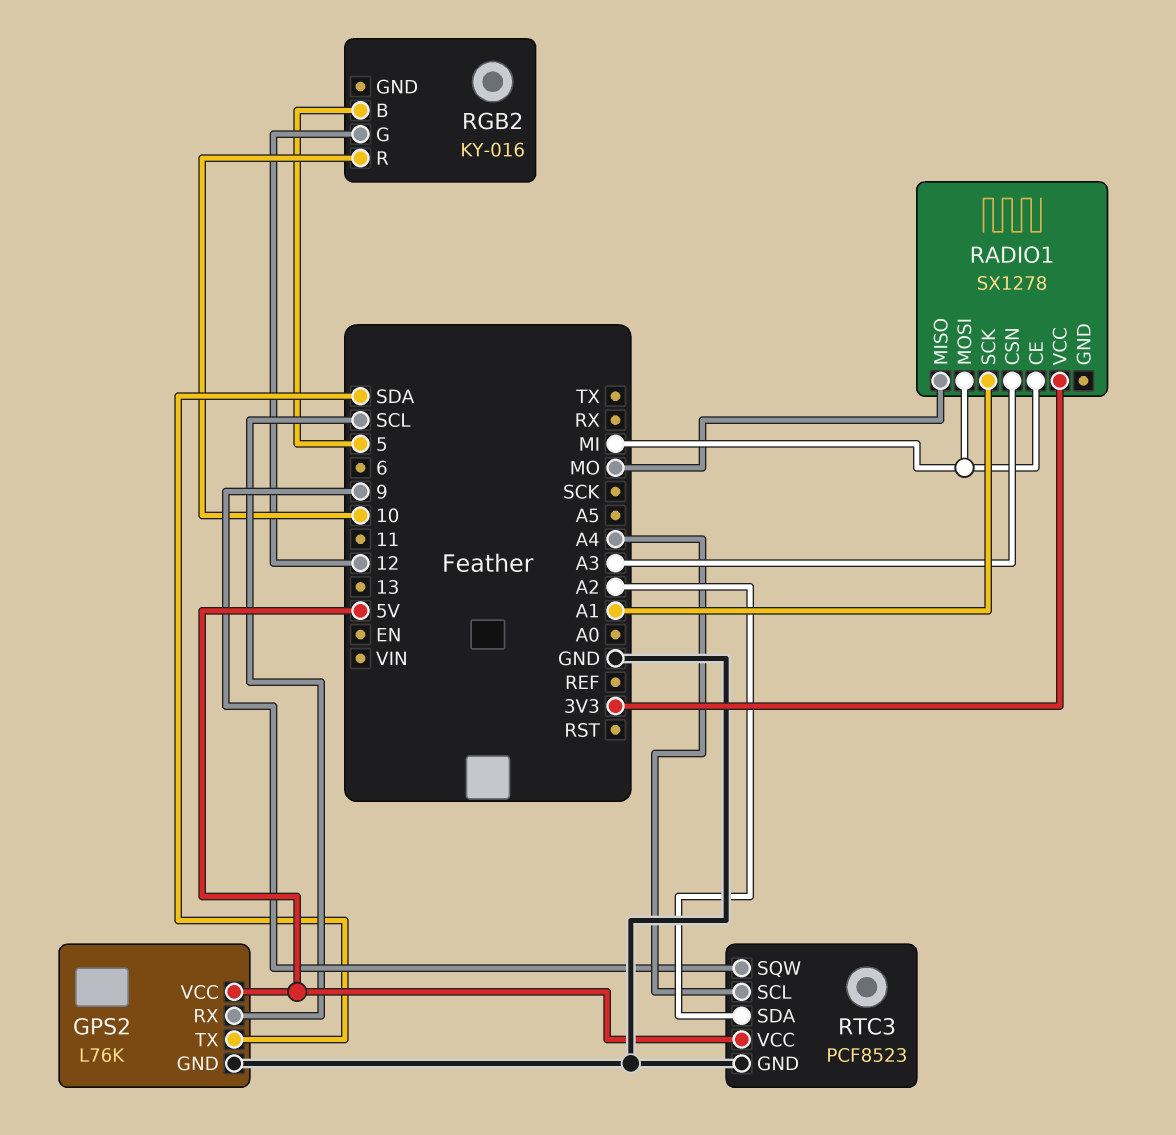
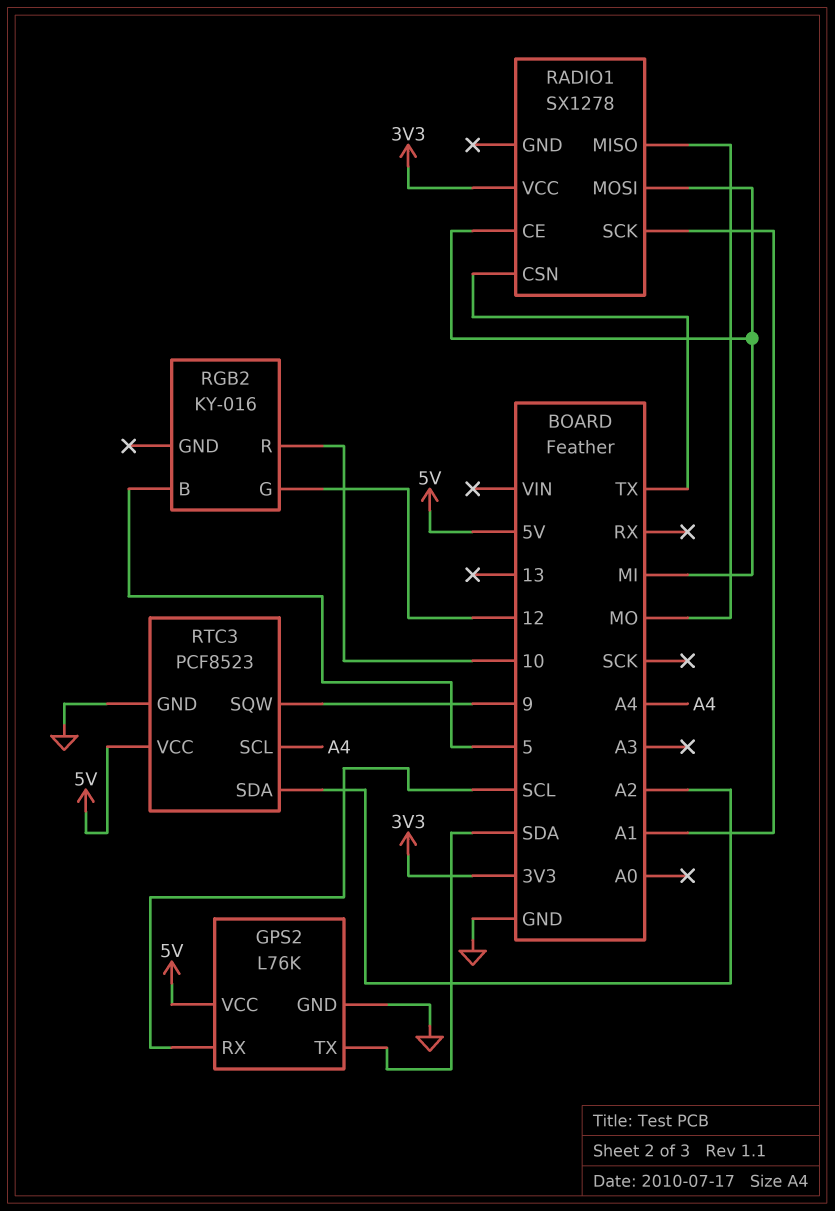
RADIO1 pin CSN: A3 -> TX

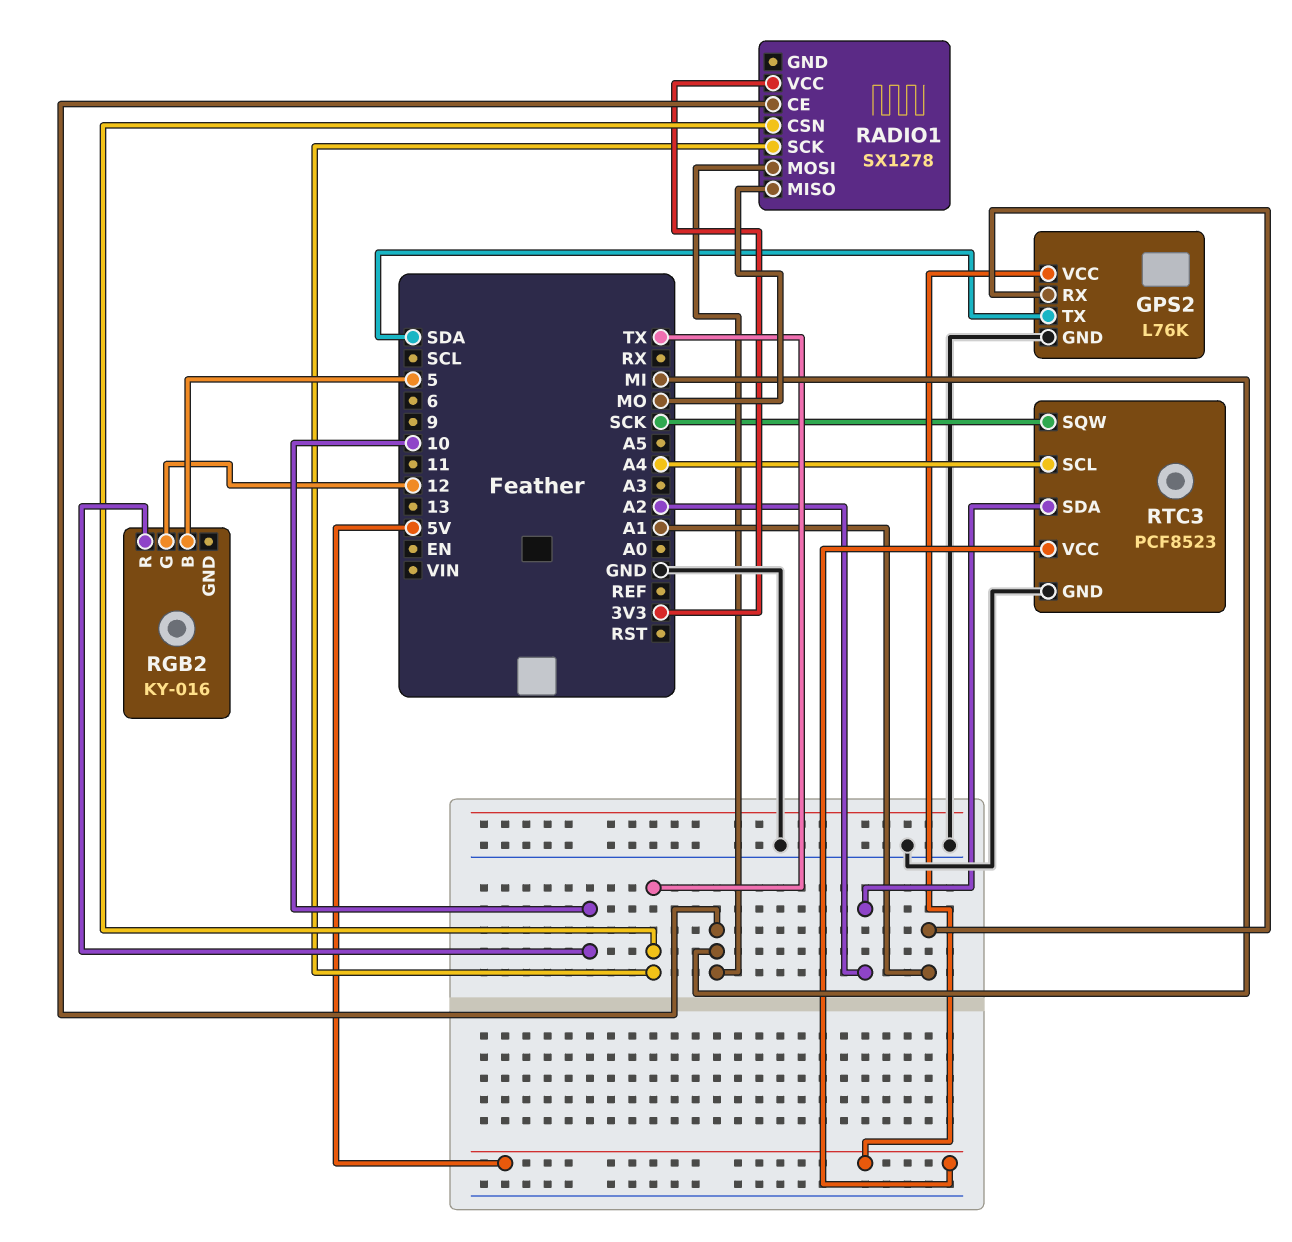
GPS2 pin RX: SCL -> A1
RADIO1 pin SCK: A1 -> TX
RTC3 pin SQW: 9 -> SCK

